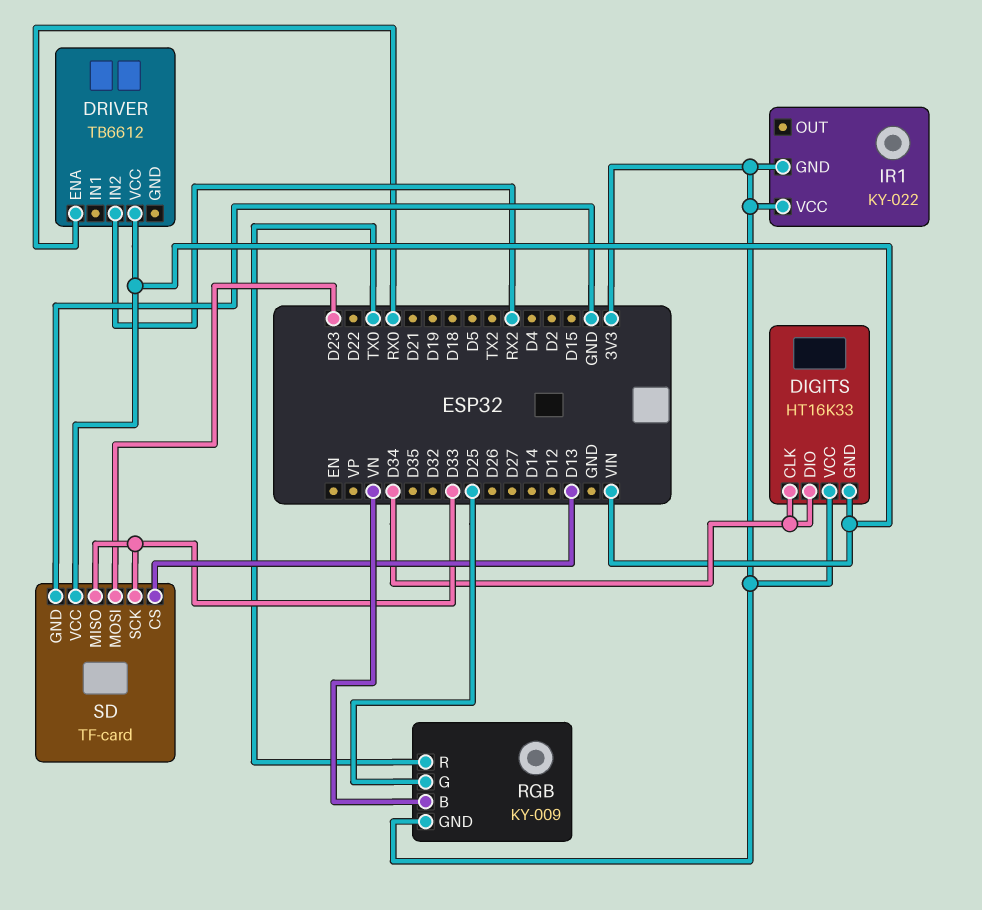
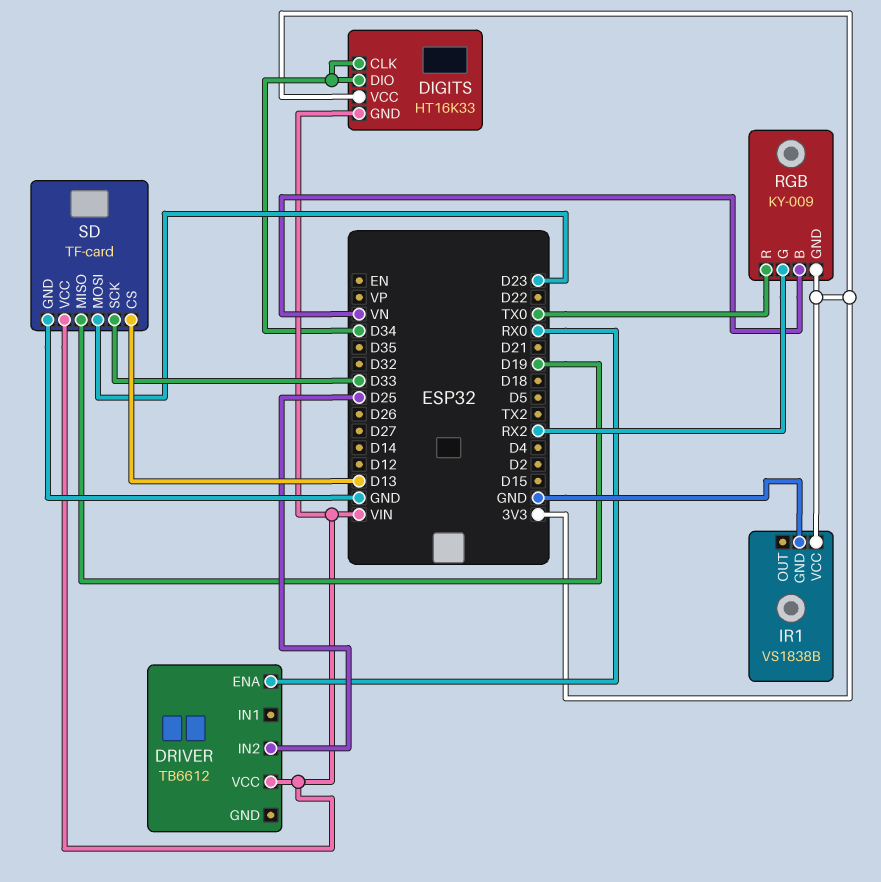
DRIVER pin IN2: RX2 -> D25
IR1: KY-022 -> VS1838B
IR1 pin GND: 3V3 -> GND
RGB pin G: D25 -> RX2
SD pin MISO: D33 -> D19

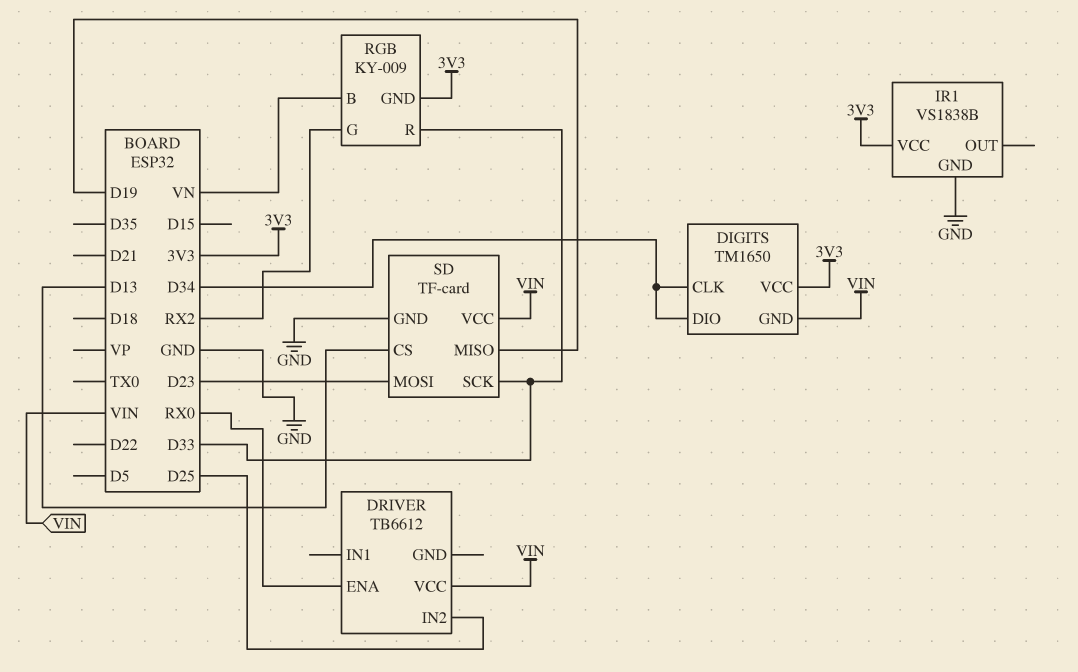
DIGITS: HT16K33 -> TM1650
RGB pin R: TX0 -> D33

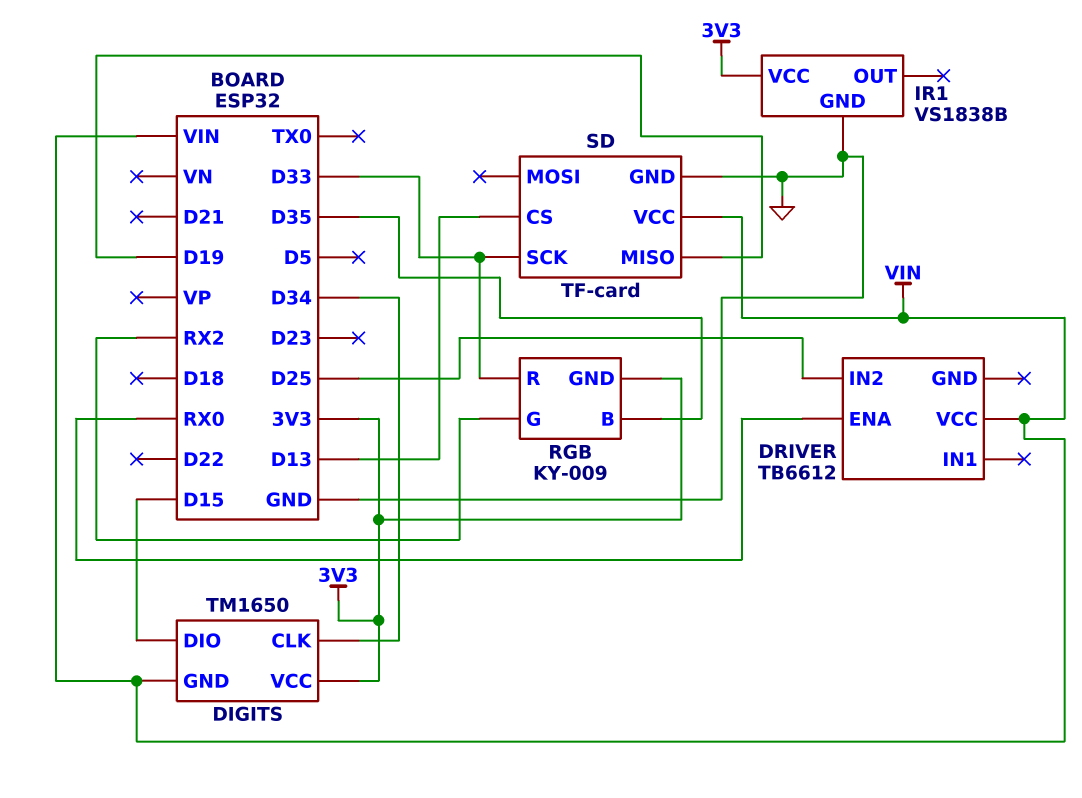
DIGITS pin DIO: D34 -> D15
RGB pin B: VN -> D35
SD pin MOSI: D23 -> none

